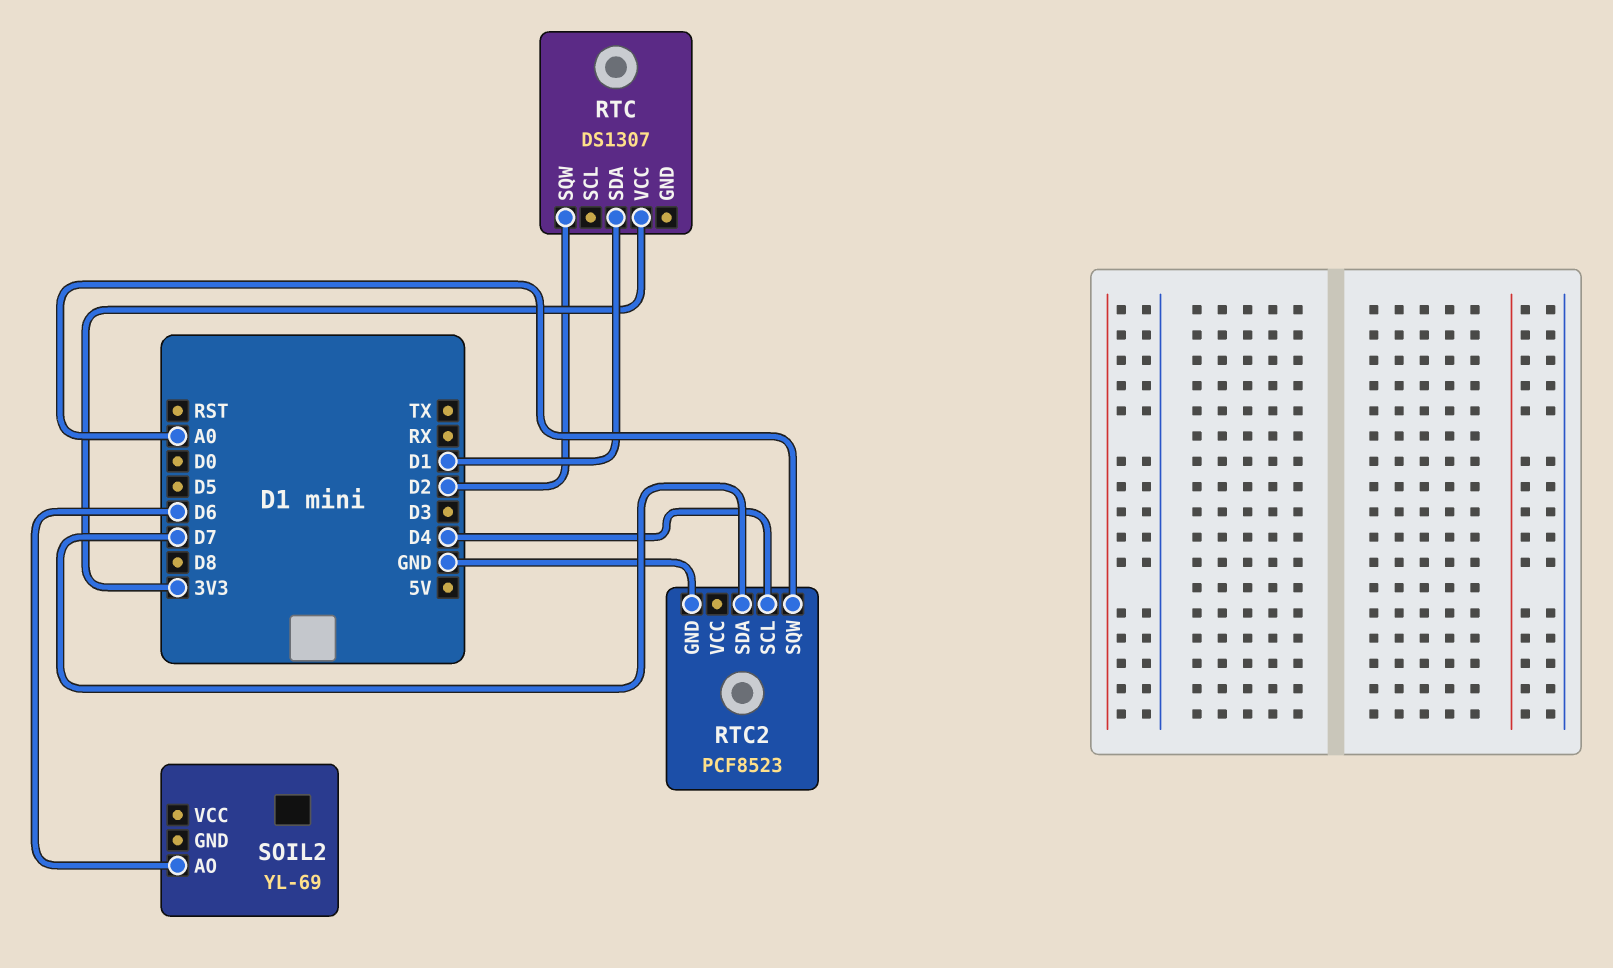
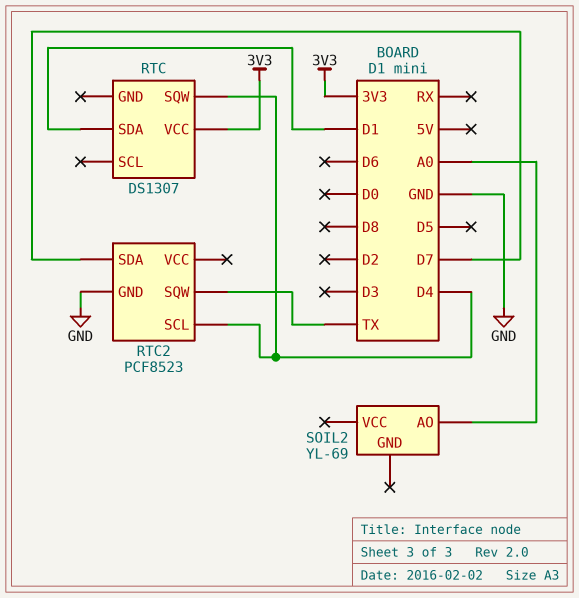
RTC pin SQW: D2 -> D4
RTC2 pin SQW: A0 -> TX
SOIL2 pin AO: D6 -> A0

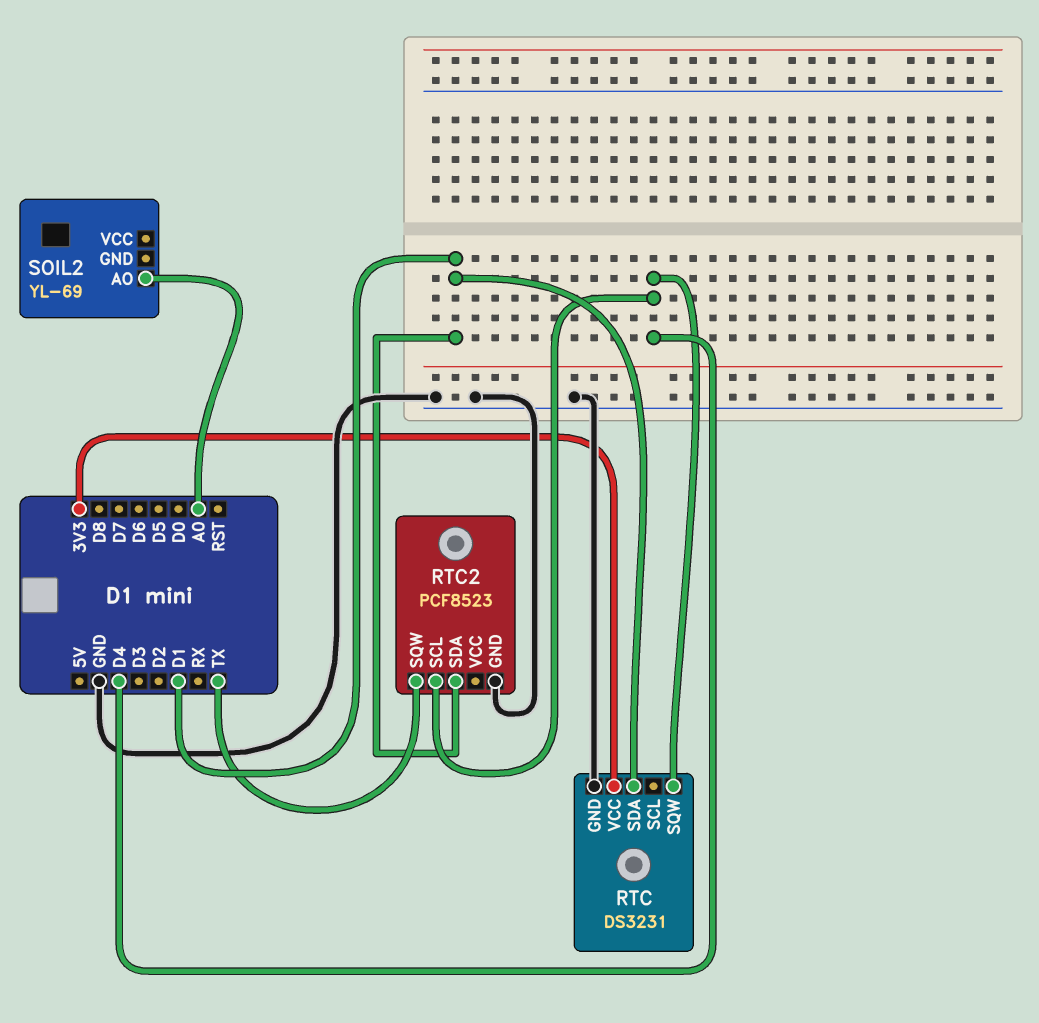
RTC: DS1307 -> DS3231
RTC pin GND: none -> GND
RTC2 pin SDA: D7 -> D1

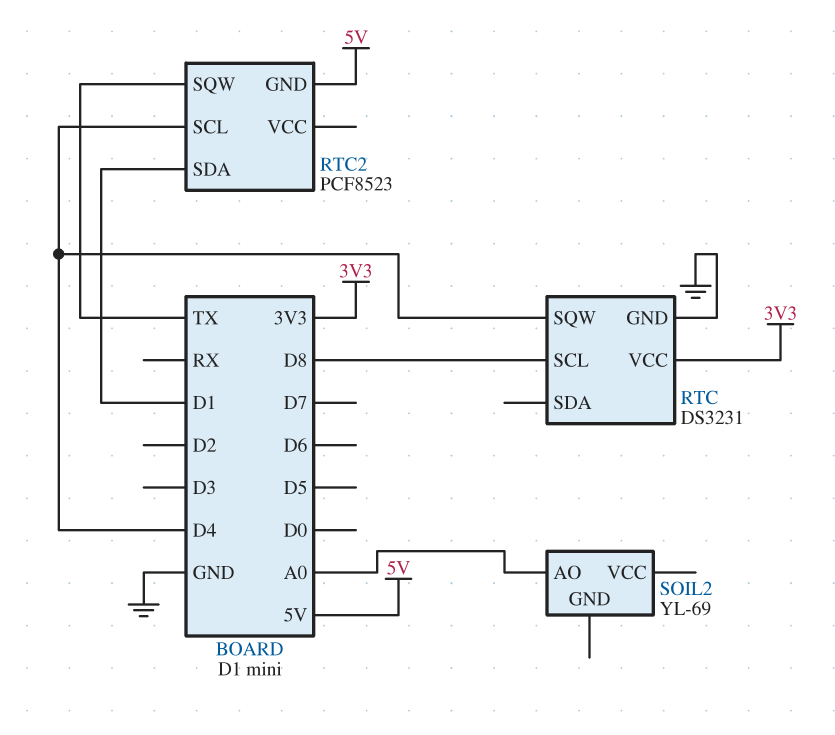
RTC pin SCL: none -> D8
RTC pin SDA: D1 -> none
RTC2 pin GND: GND -> 5V

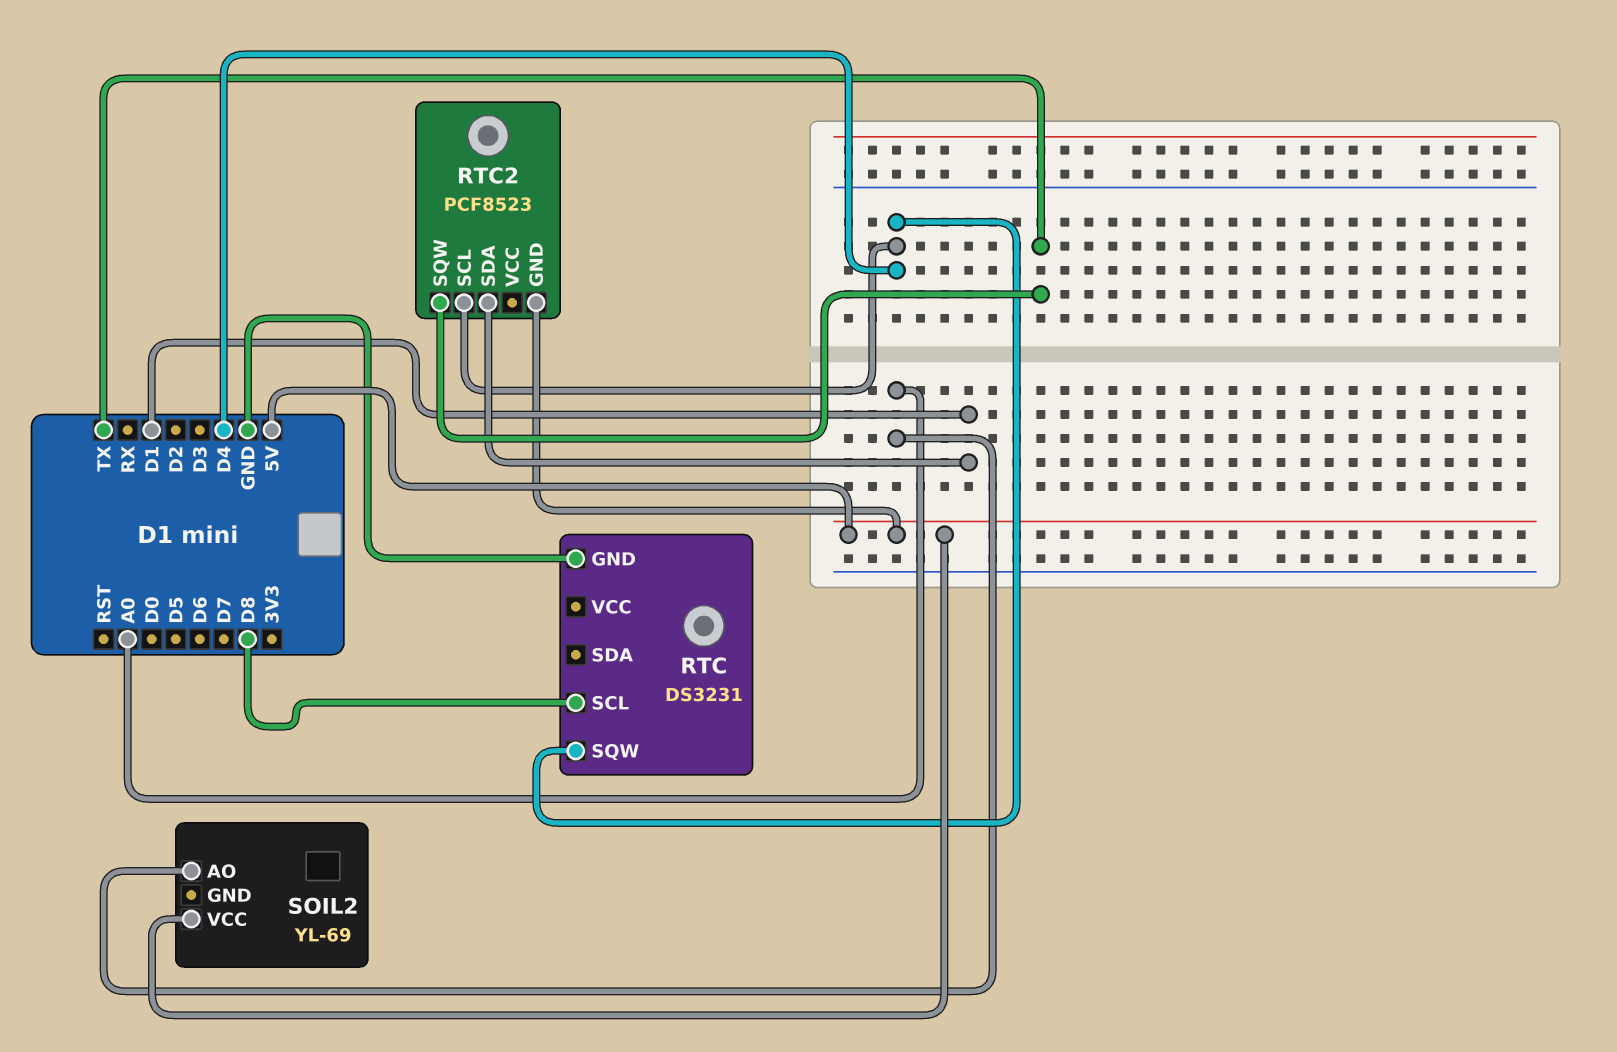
RTC pin VCC: 3V3 -> none
SOIL2 pin VCC: none -> 5V

